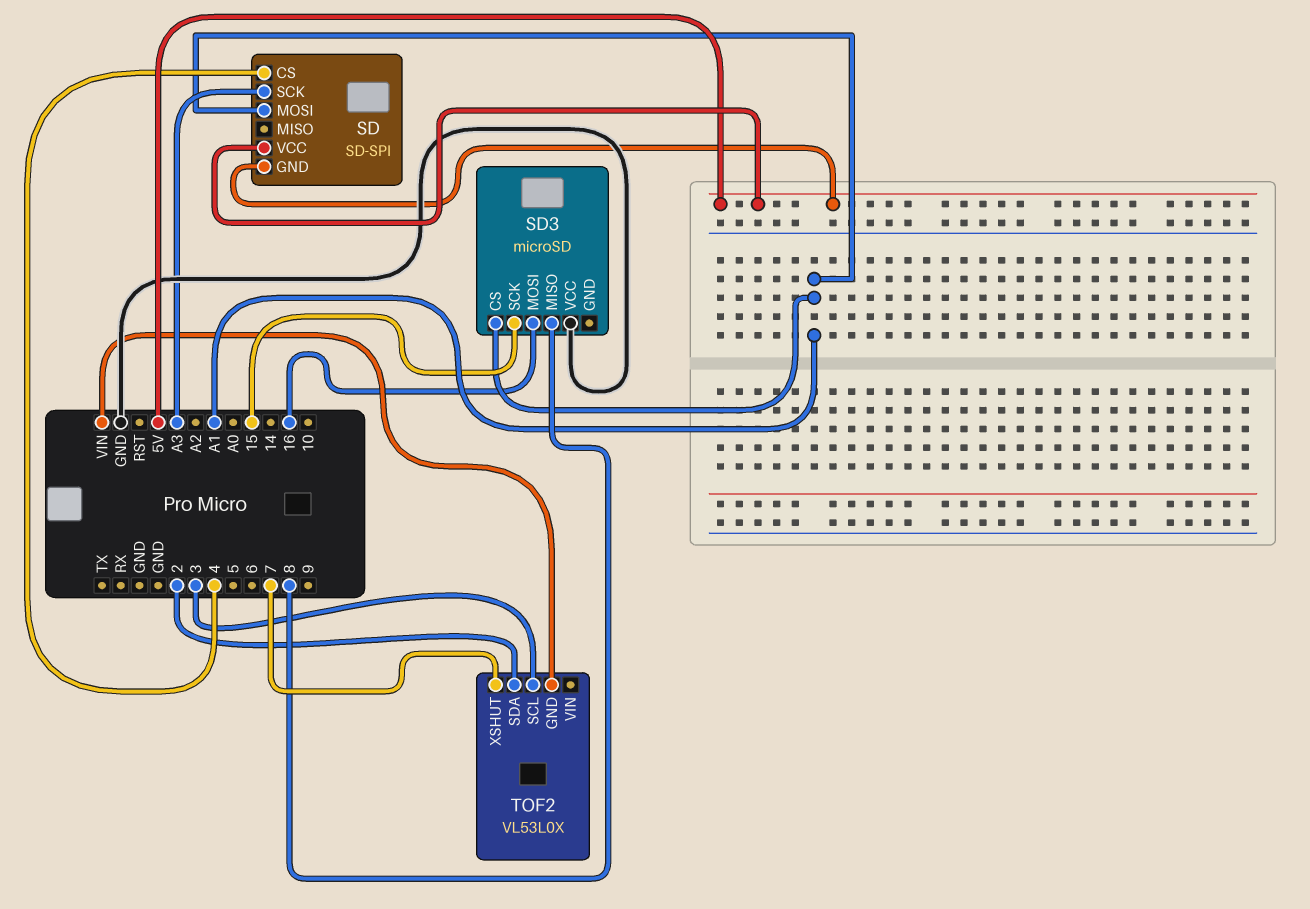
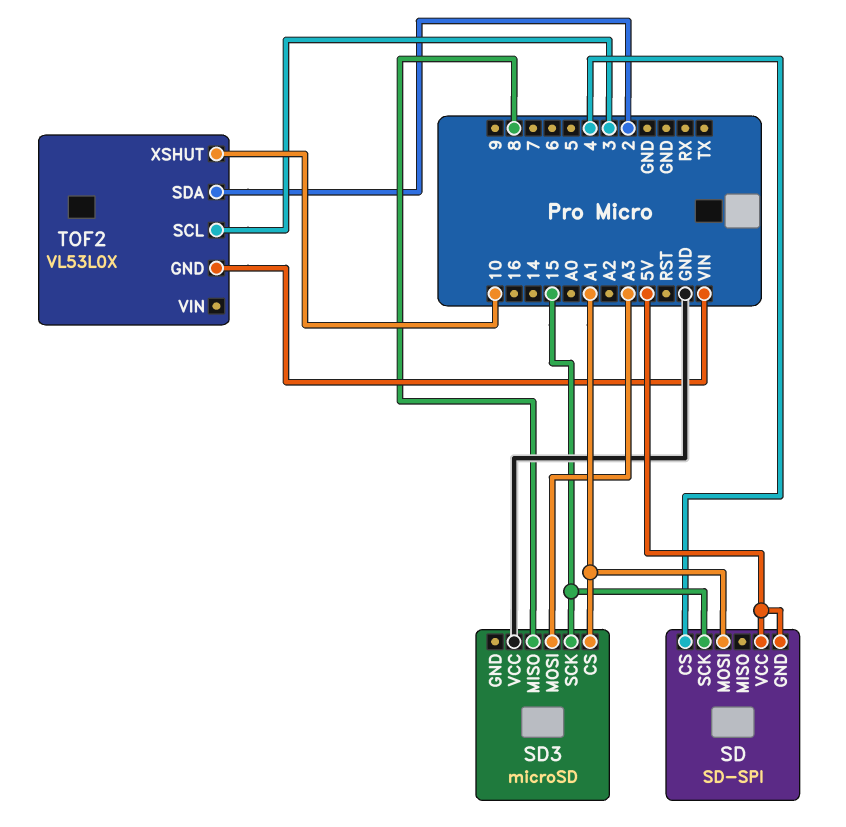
SD pin SCK: A3 -> 15
SD3 pin MOSI: 16 -> A3
TOF2 pin XSHUT: 7 -> 10

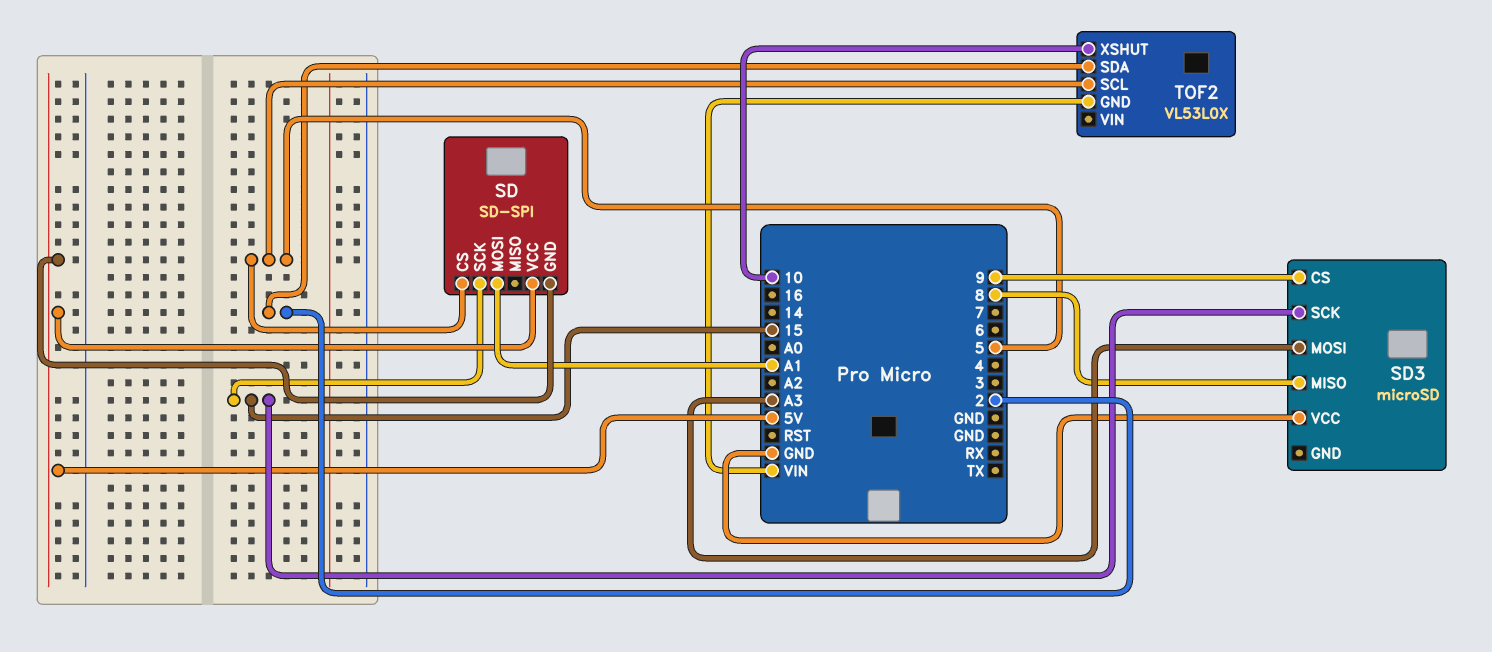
SD pin CS: 4 -> 5
SD3 pin CS: A1 -> 9
TOF2 pin SCL: 3 -> 5

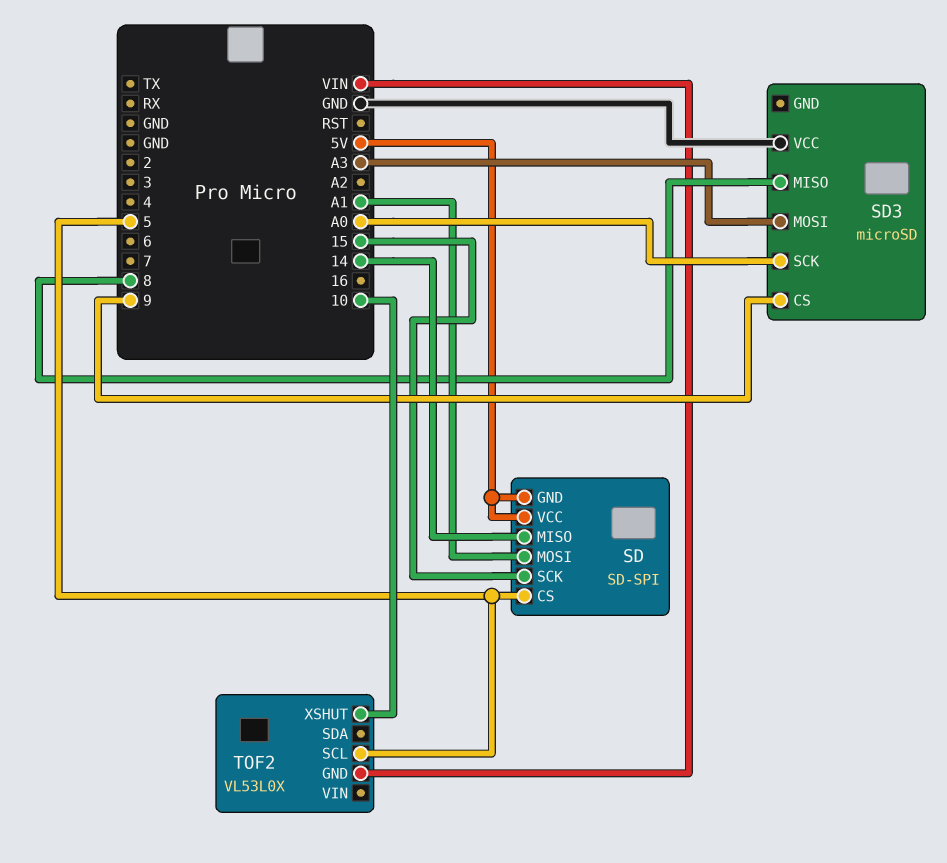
SD pin MISO: none -> 14
SD3 pin SCK: 15 -> A0
TOF2 pin SDA: 2 -> none

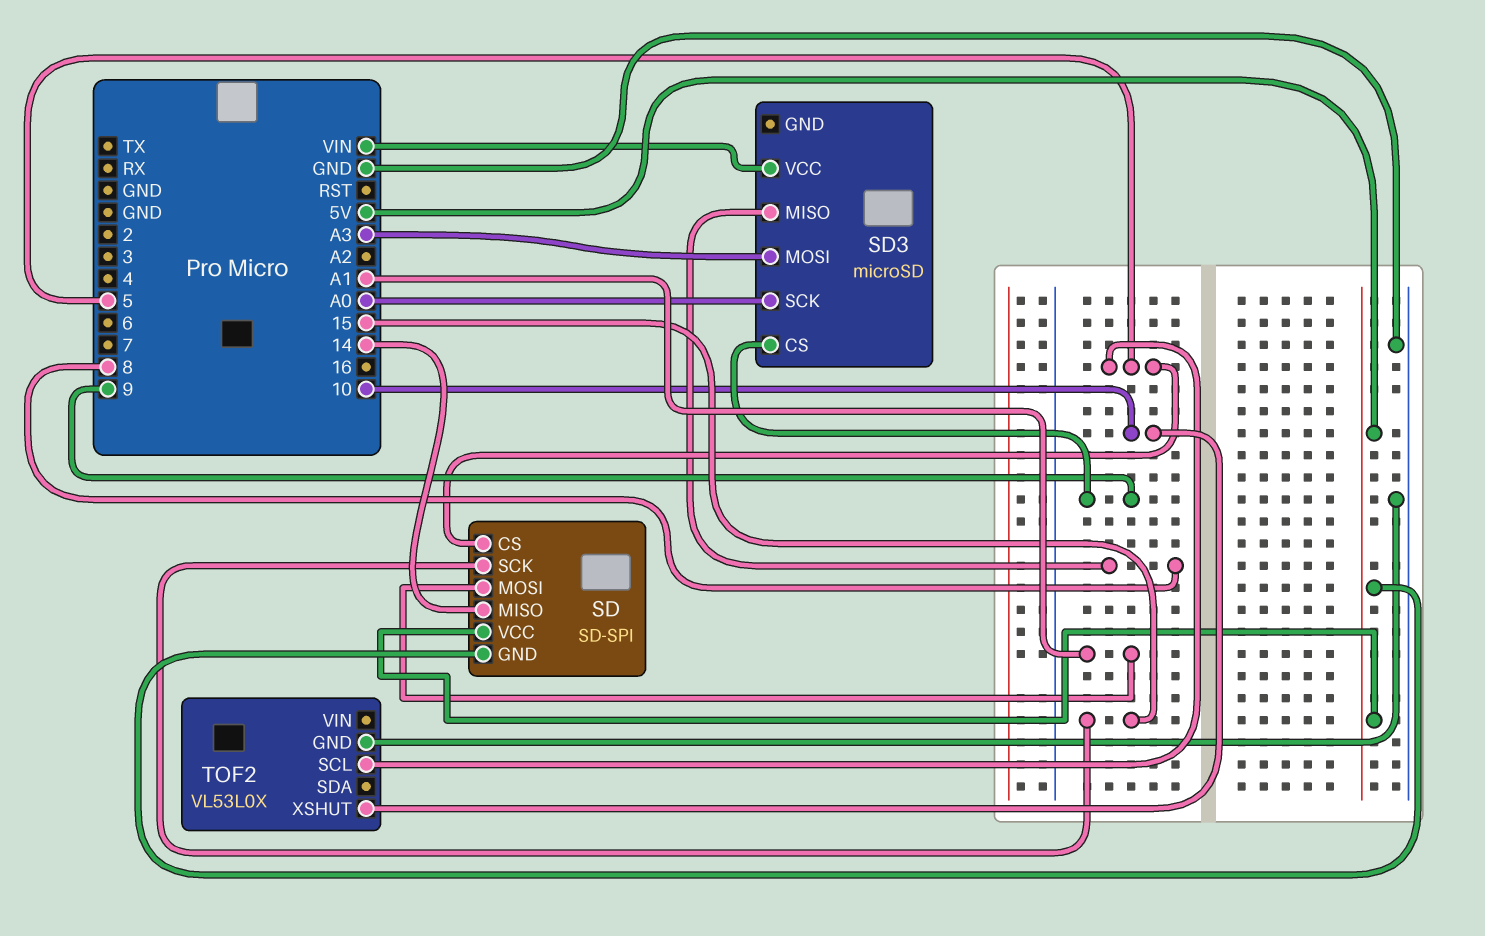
SD3 pin VCC: GND -> VIN
TOF2 pin GND: VIN -> GND

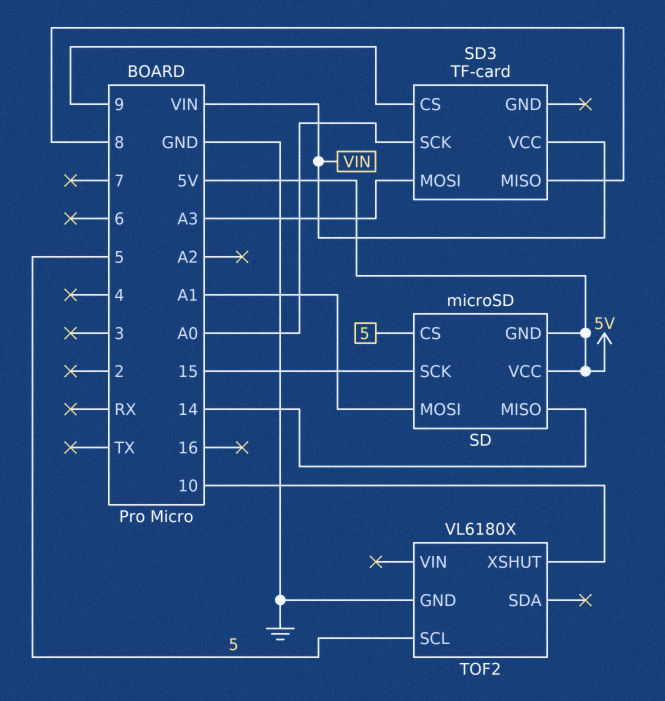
SD: SD-SPI -> microSD
SD3: microSD -> TF-card
TOF2: VL53L0X -> VL6180X

